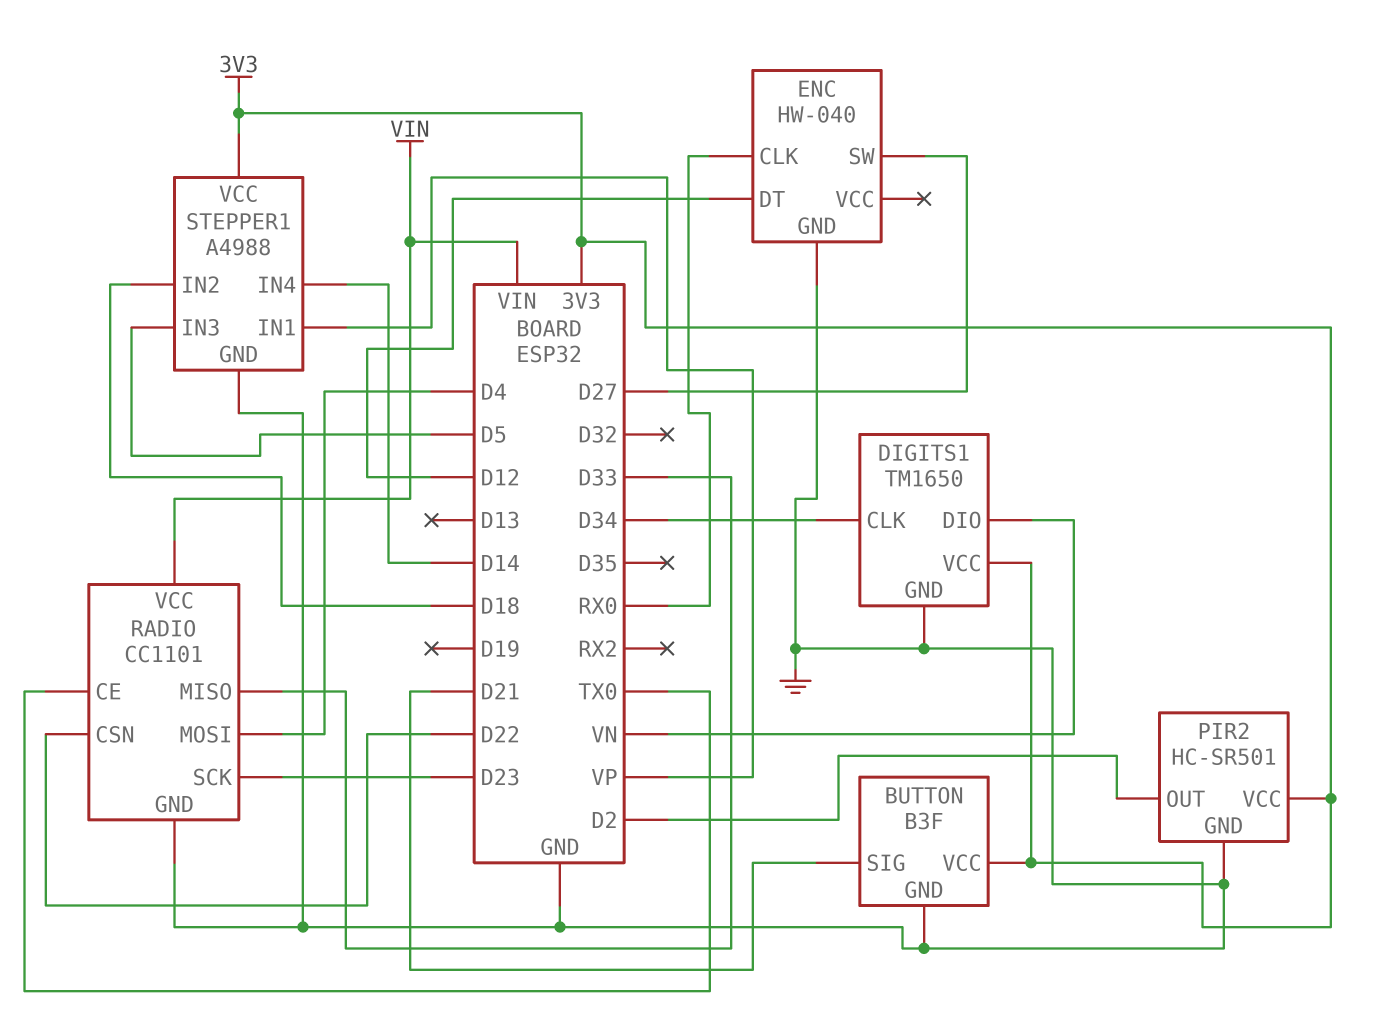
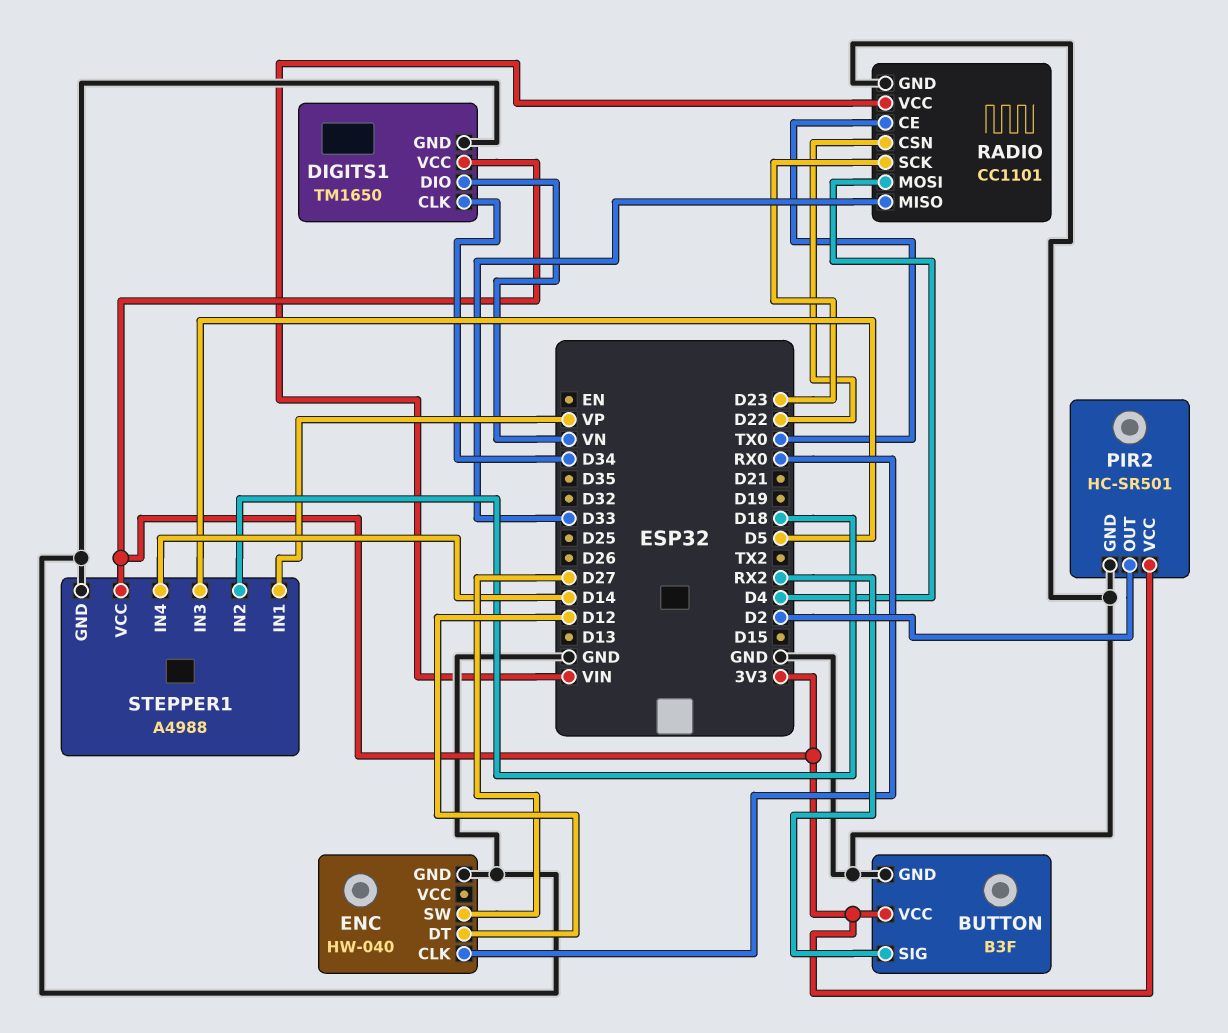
BUTTON pin SIG: D21 -> RX2

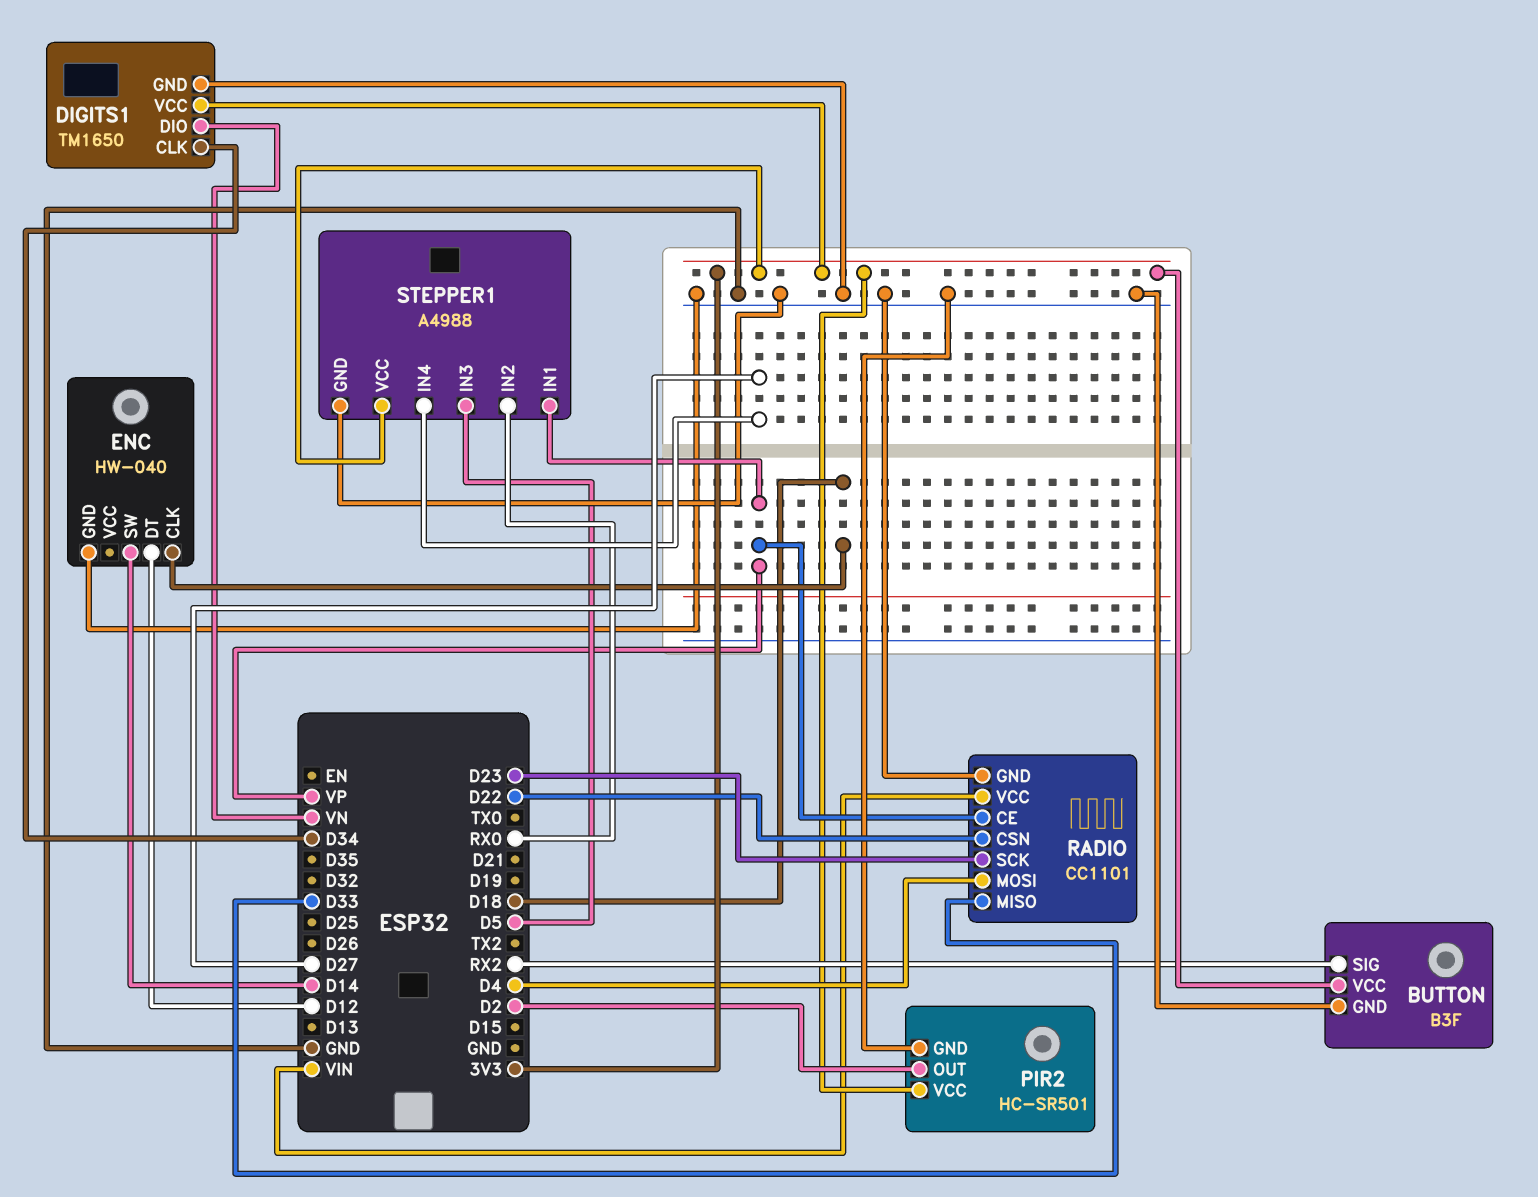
ENC pin CLK: RX0 -> D18
ENC pin SW: D27 -> D14
RADIO pin CE: TX0 -> VP
STEPPER1 pin IN2: D18 -> RX0
STEPPER1 pin IN4: D14 -> D27

